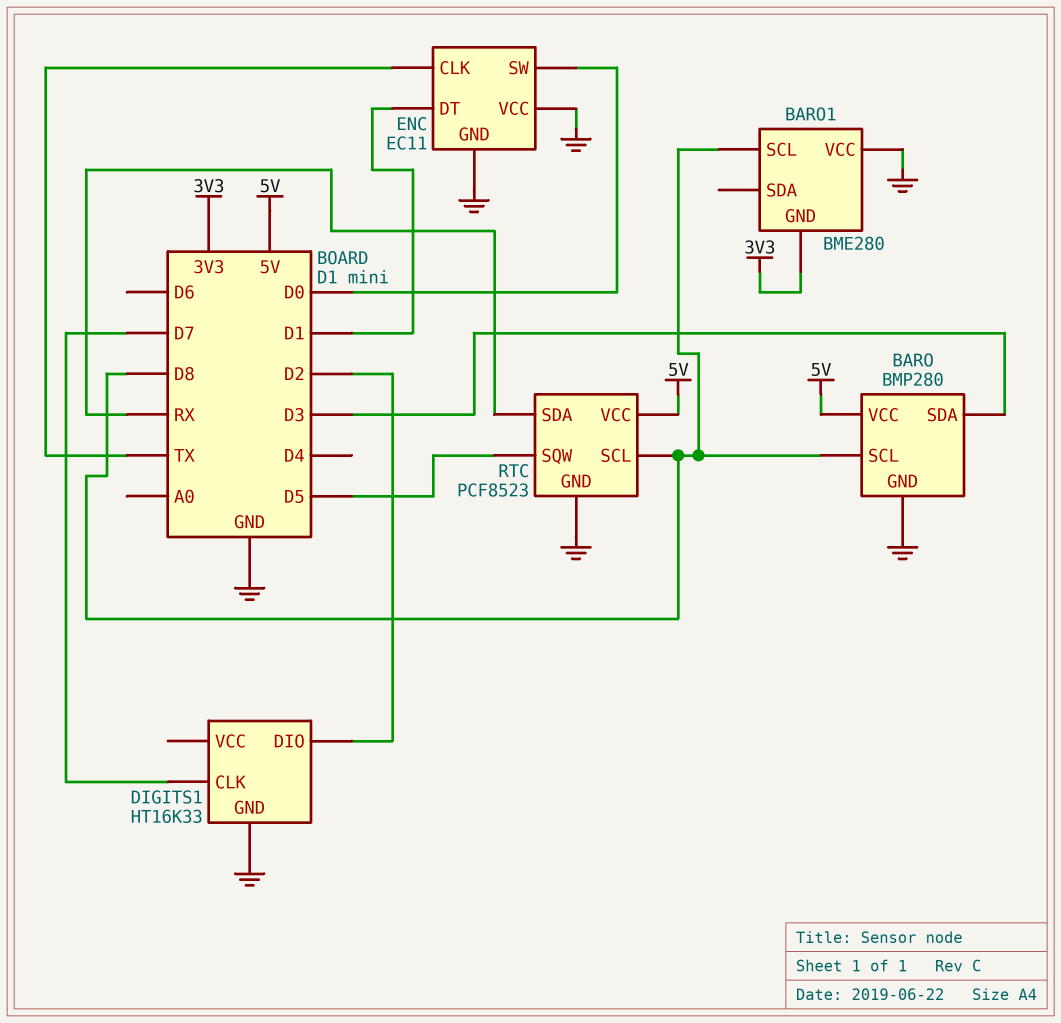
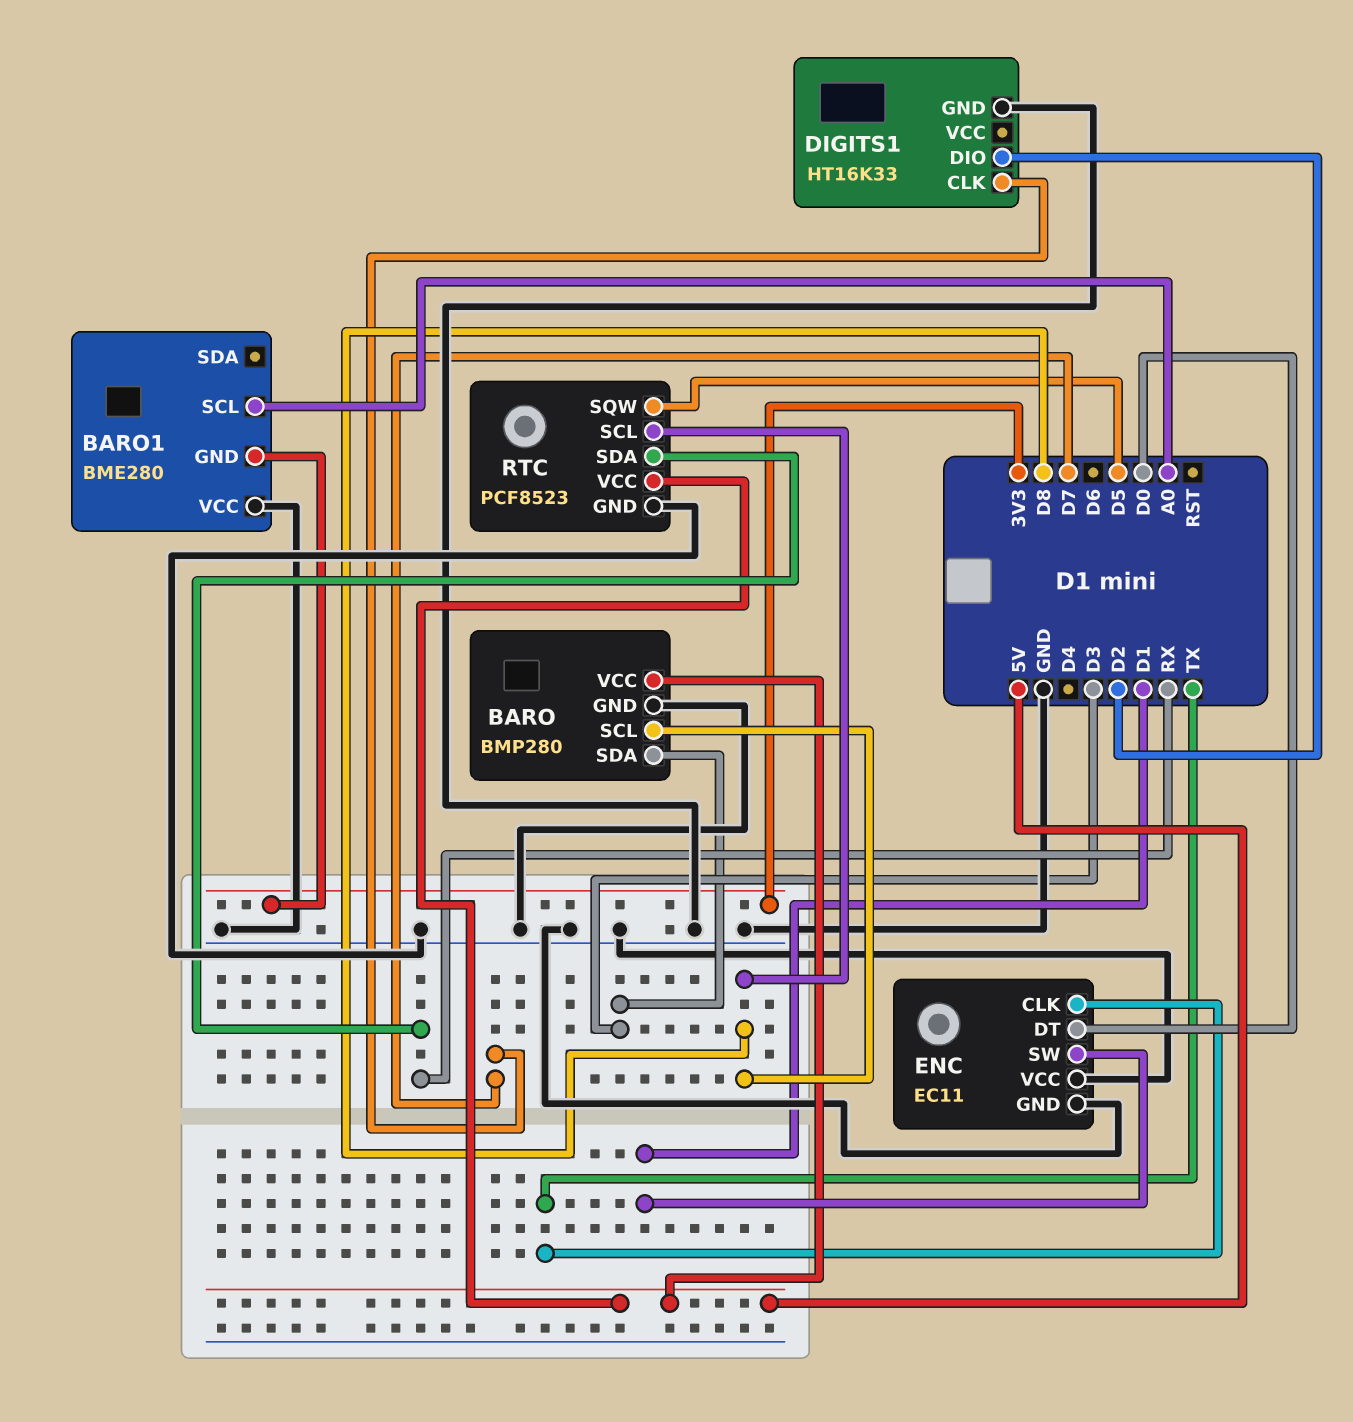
BARO1 pin SCL: D8 -> A0
ENC pin DT: D1 -> D0
ENC pin SW: D0 -> D1

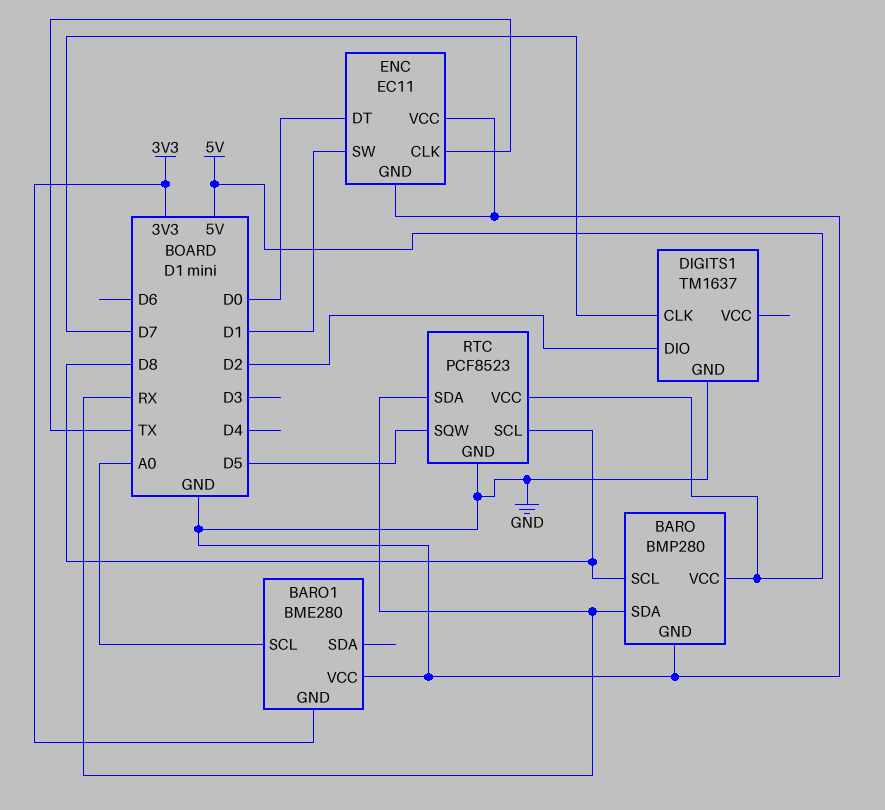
BARO pin SDA: D3 -> RX
DIGITS1: HT16K33 -> TM1637

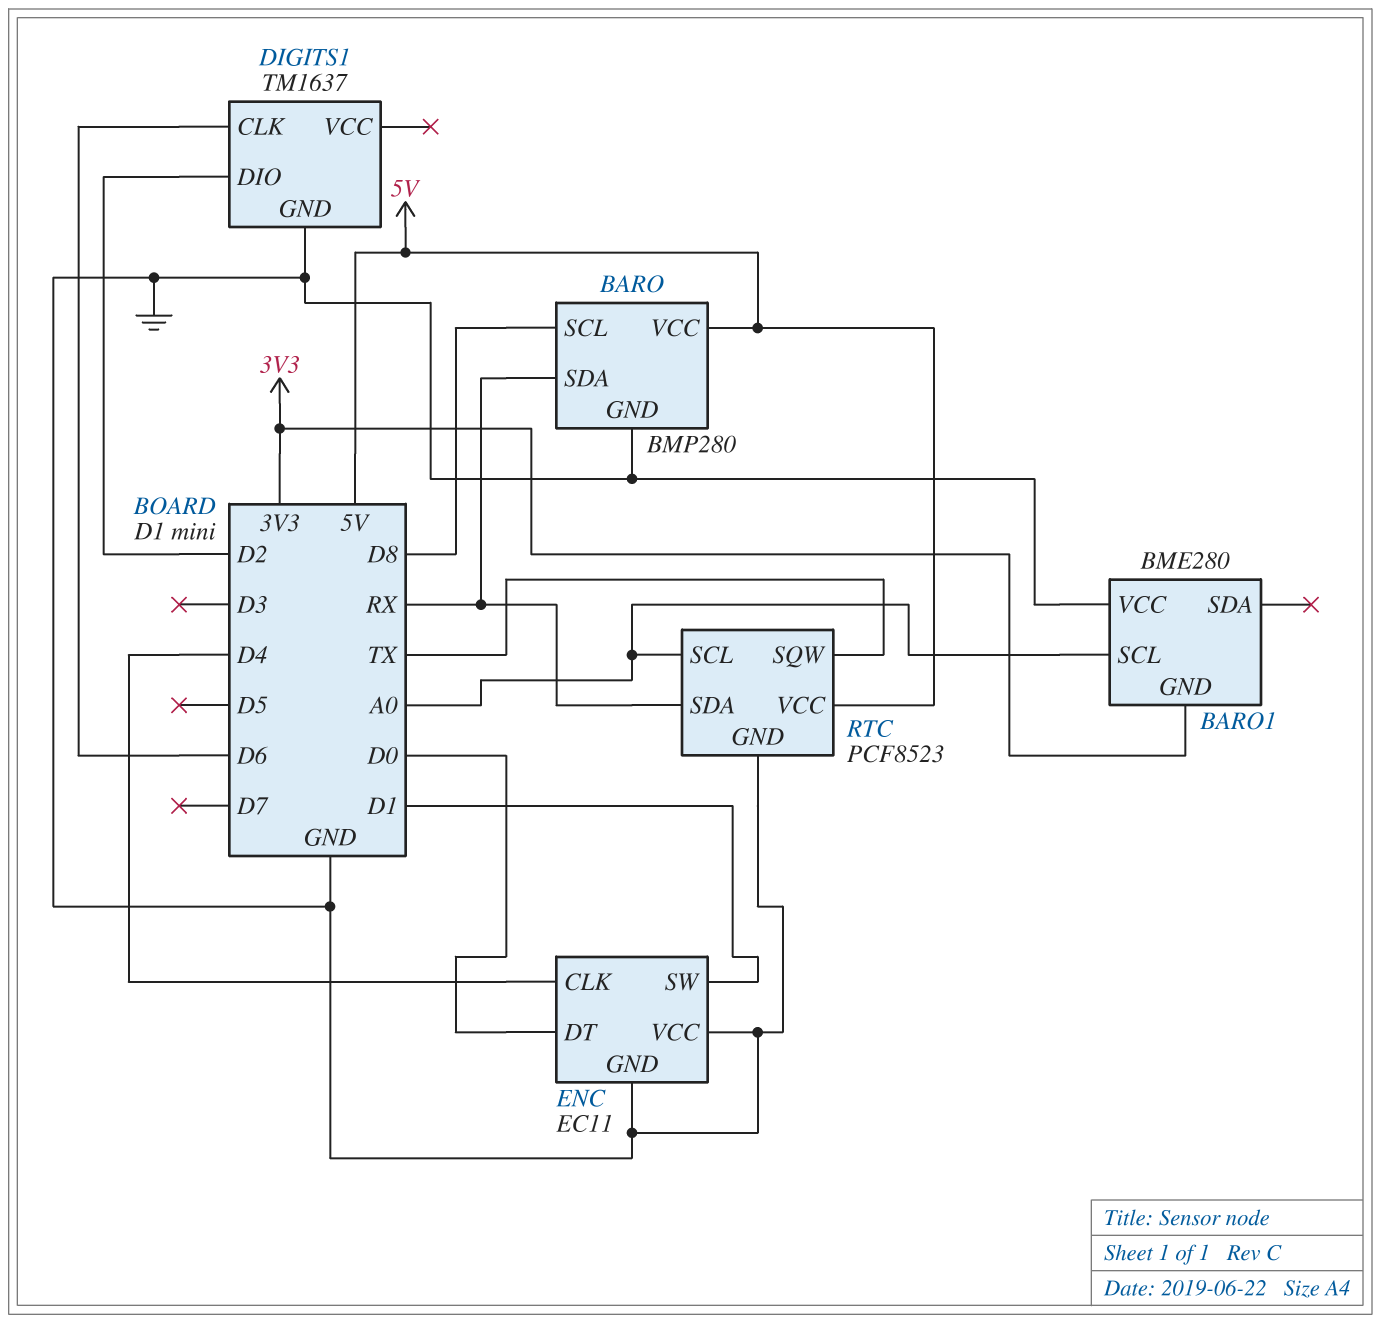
DIGITS1 pin CLK: D7 -> D6
ENC pin CLK: TX -> D4
RTC pin SCL: D8 -> A0
RTC pin SQW: D5 -> TX

